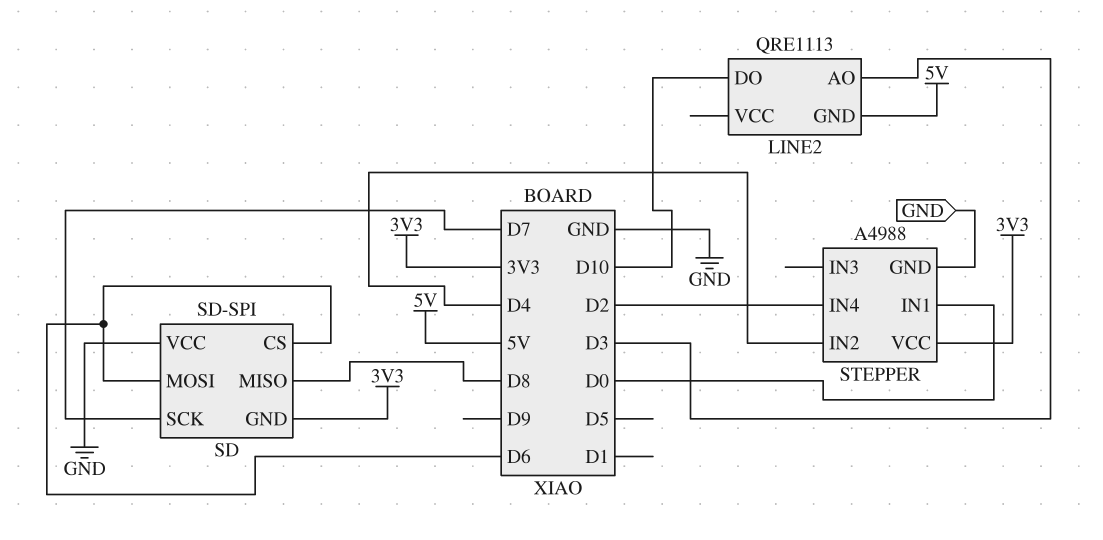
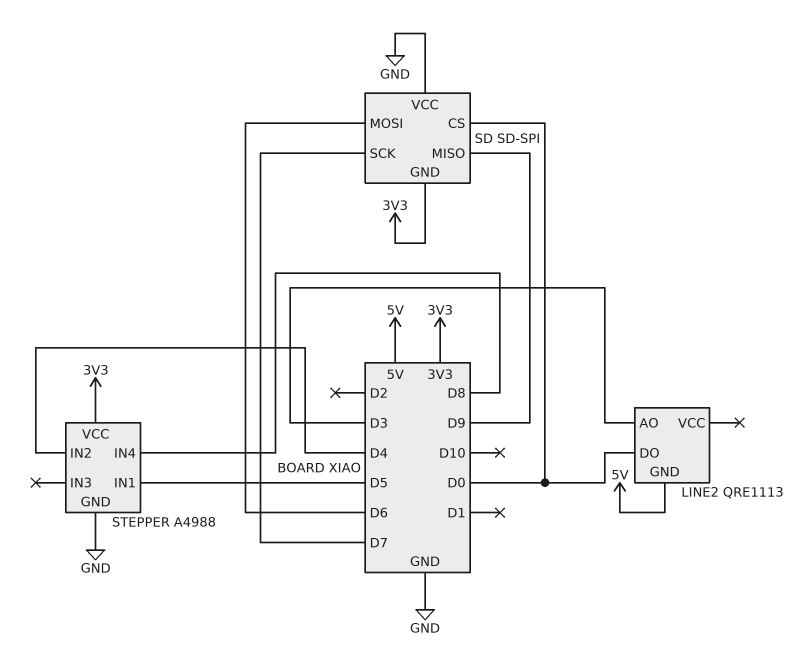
LINE2 pin DO: D10 -> D0
SD pin CS: D6 -> D0
SD pin MISO: D8 -> D9
STEPPER pin IN1: D0 -> D5
STEPPER pin IN4: D2 -> D8

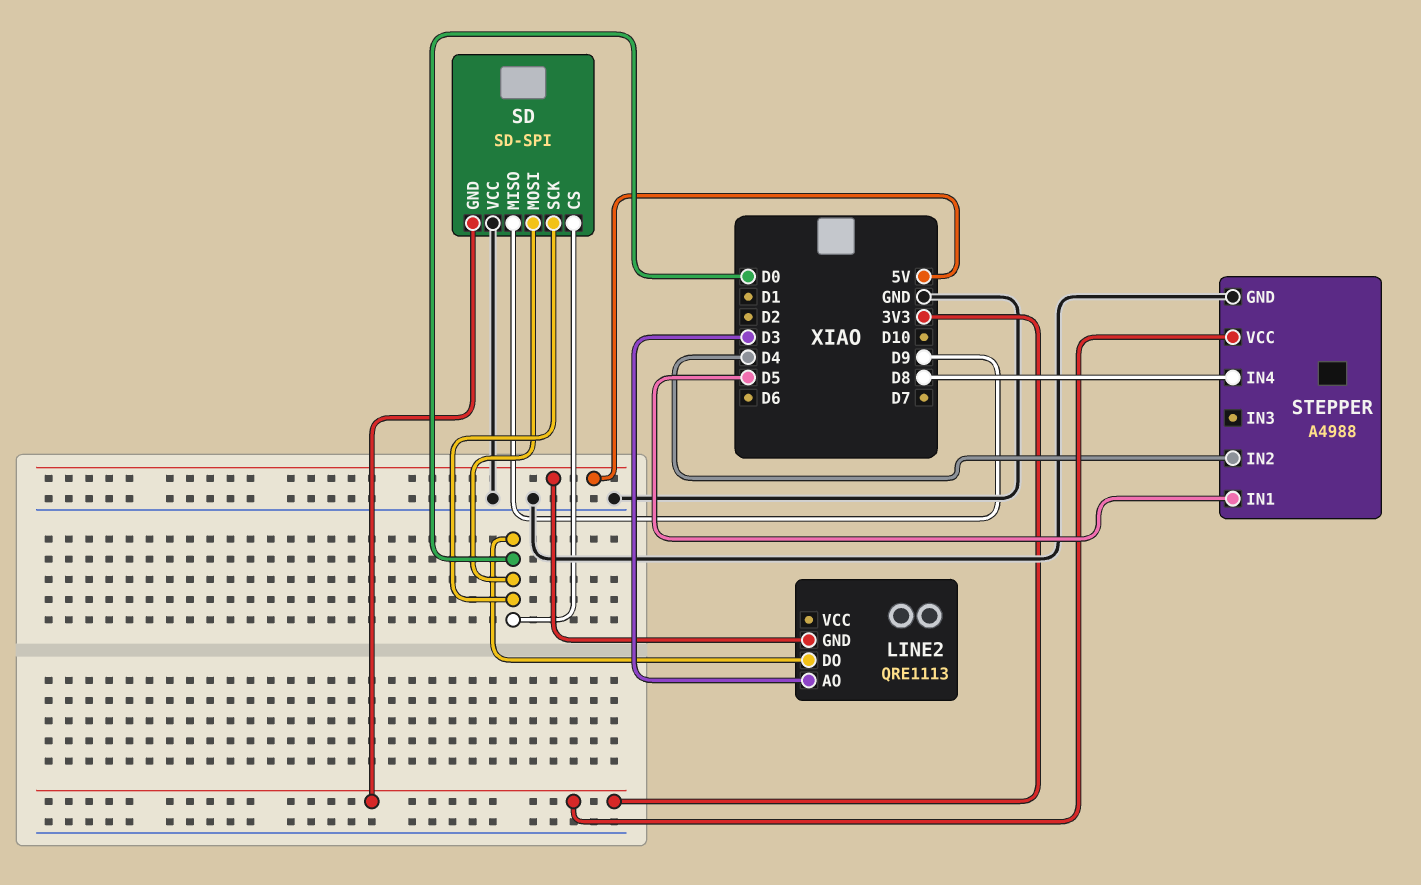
SD pin MOSI: D6 -> D0
SD pin SCK: D7 -> D0

